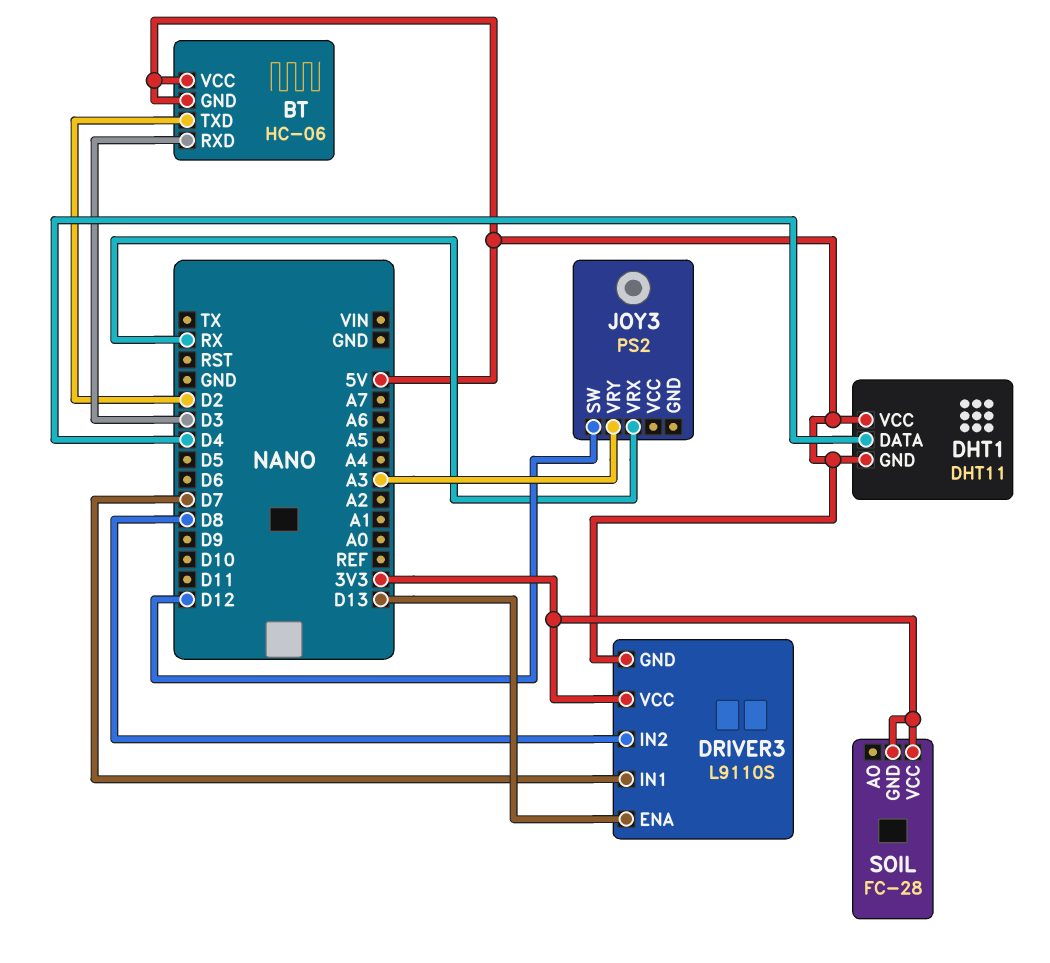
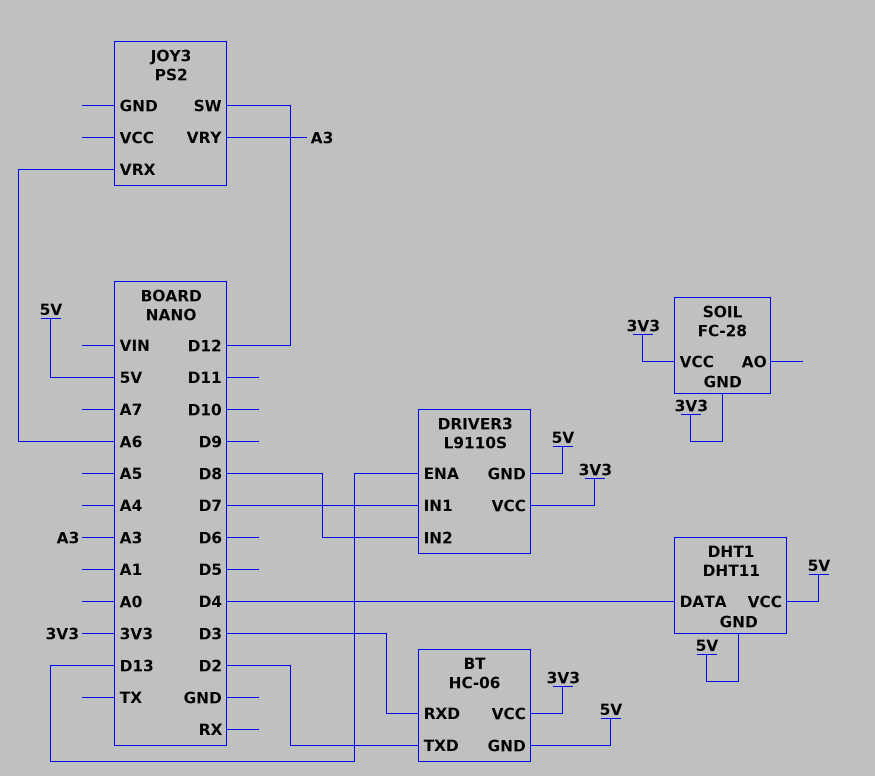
BT pin VCC: 5V -> 3V3
JOY3 pin VRX: RX -> A6

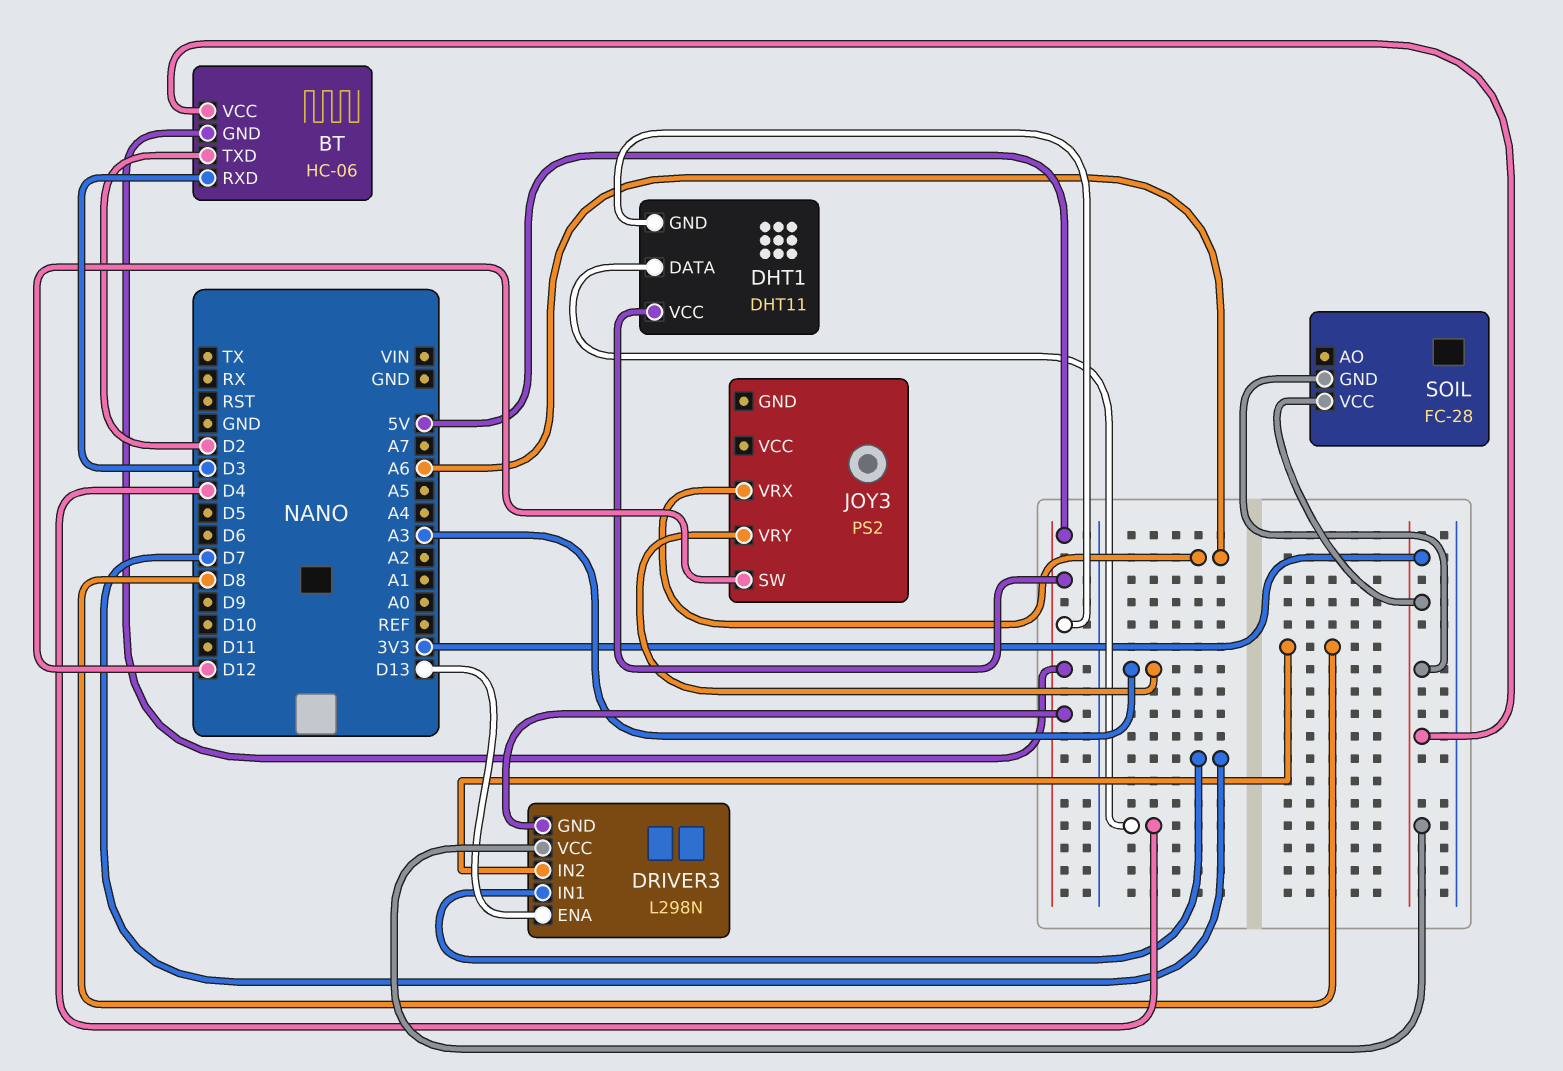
DRIVER3: L9110S -> L298N

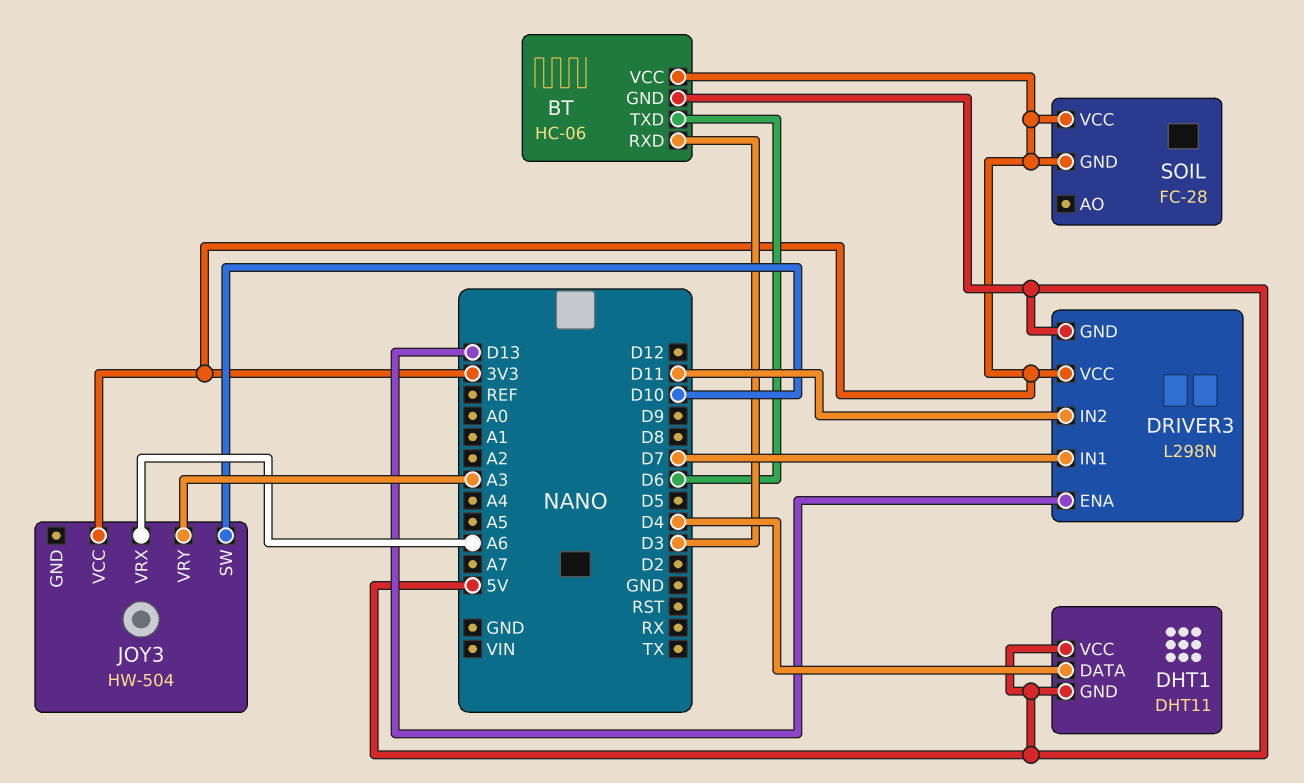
BT pin TXD: D2 -> D6
DRIVER3 pin IN2: D8 -> D11
JOY3: PS2 -> HW-504
JOY3 pin SW: D12 -> D10
JOY3 pin VCC: none -> 3V3

